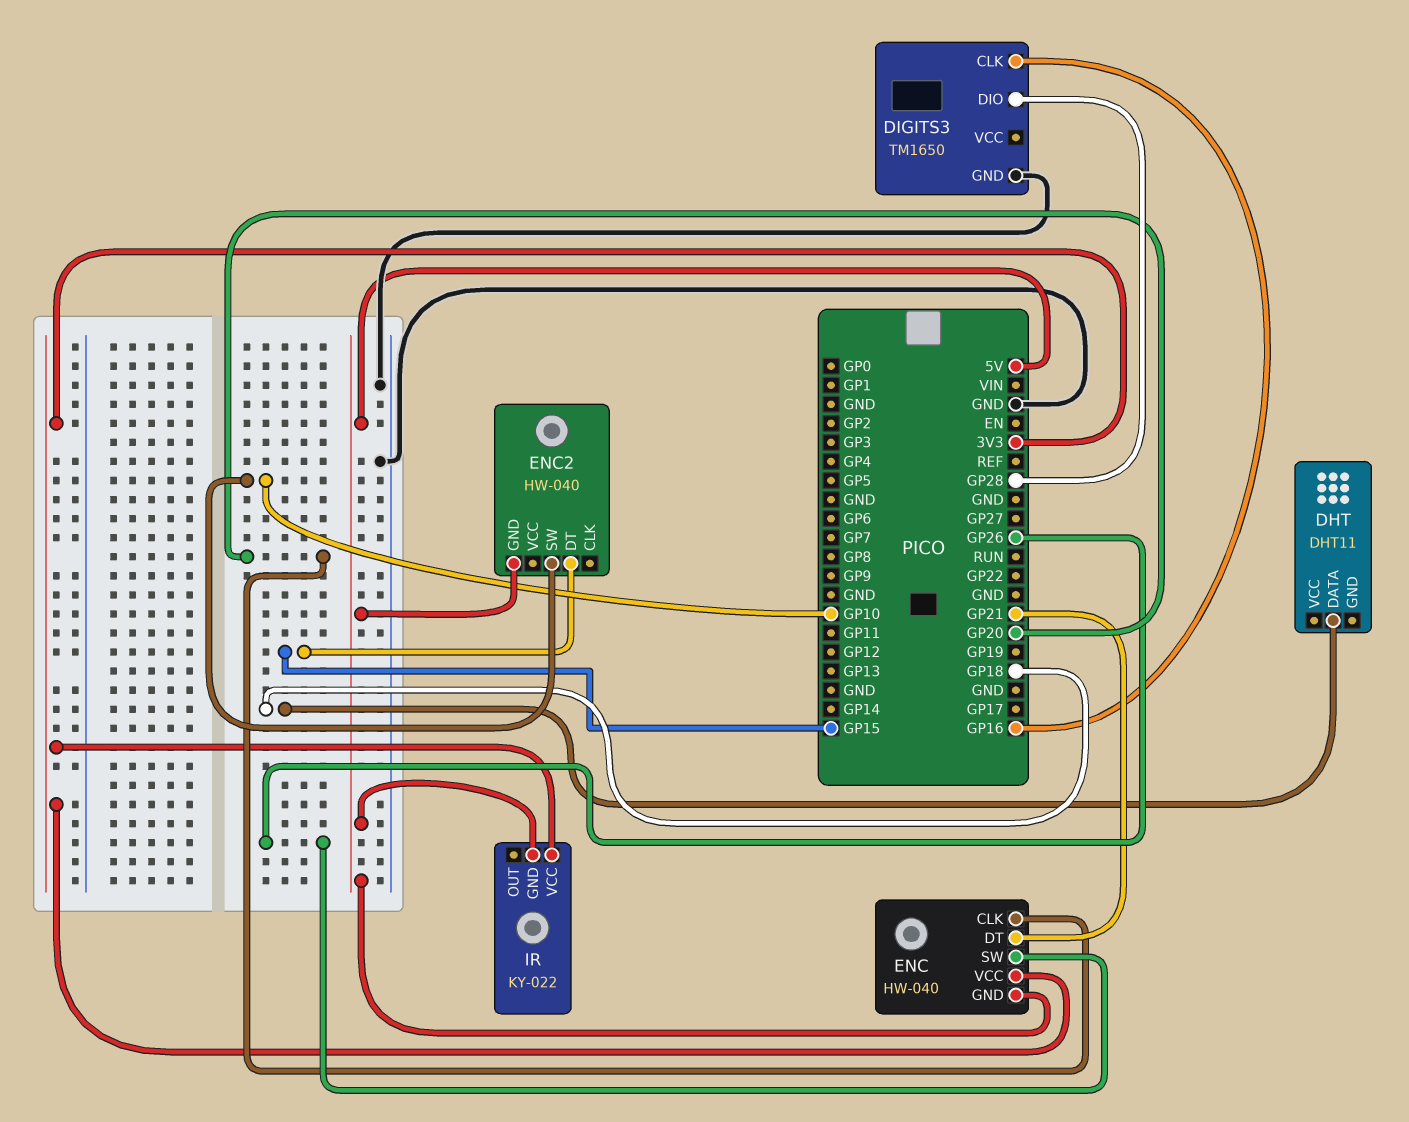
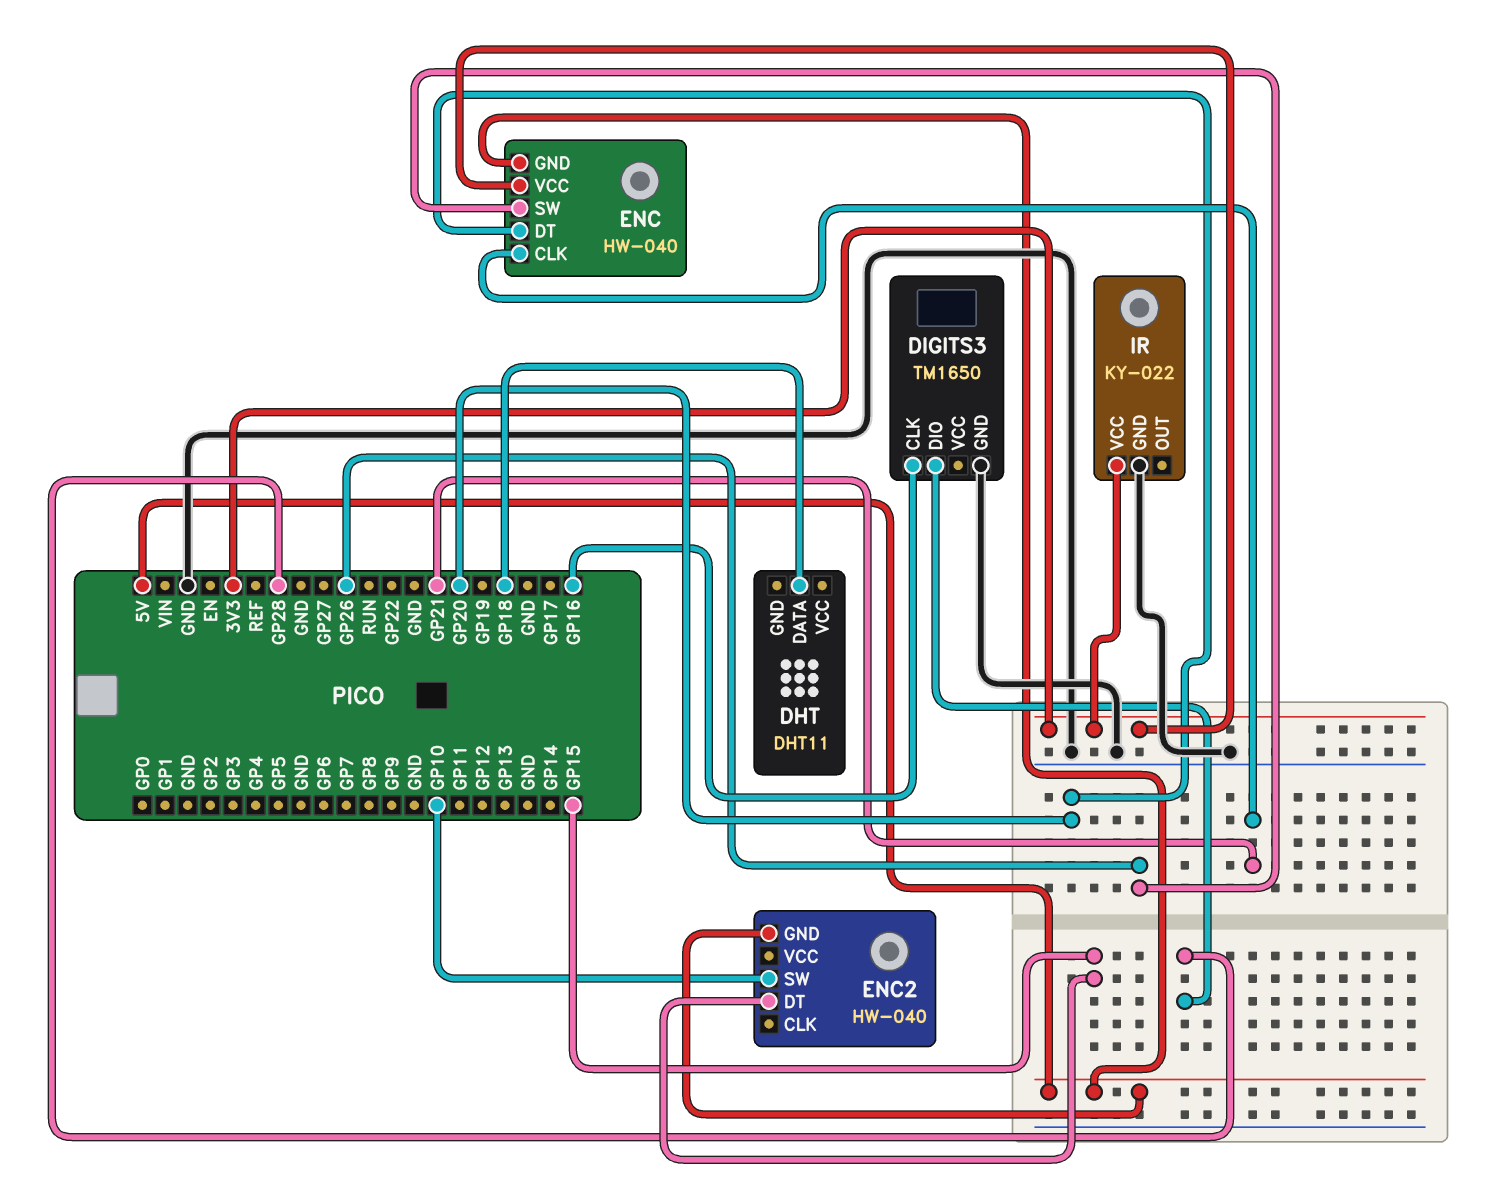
ENC pin CLK: GP20 -> GP21
ENC pin DT: GP21 -> GP20
IR pin GND: 5V -> GND

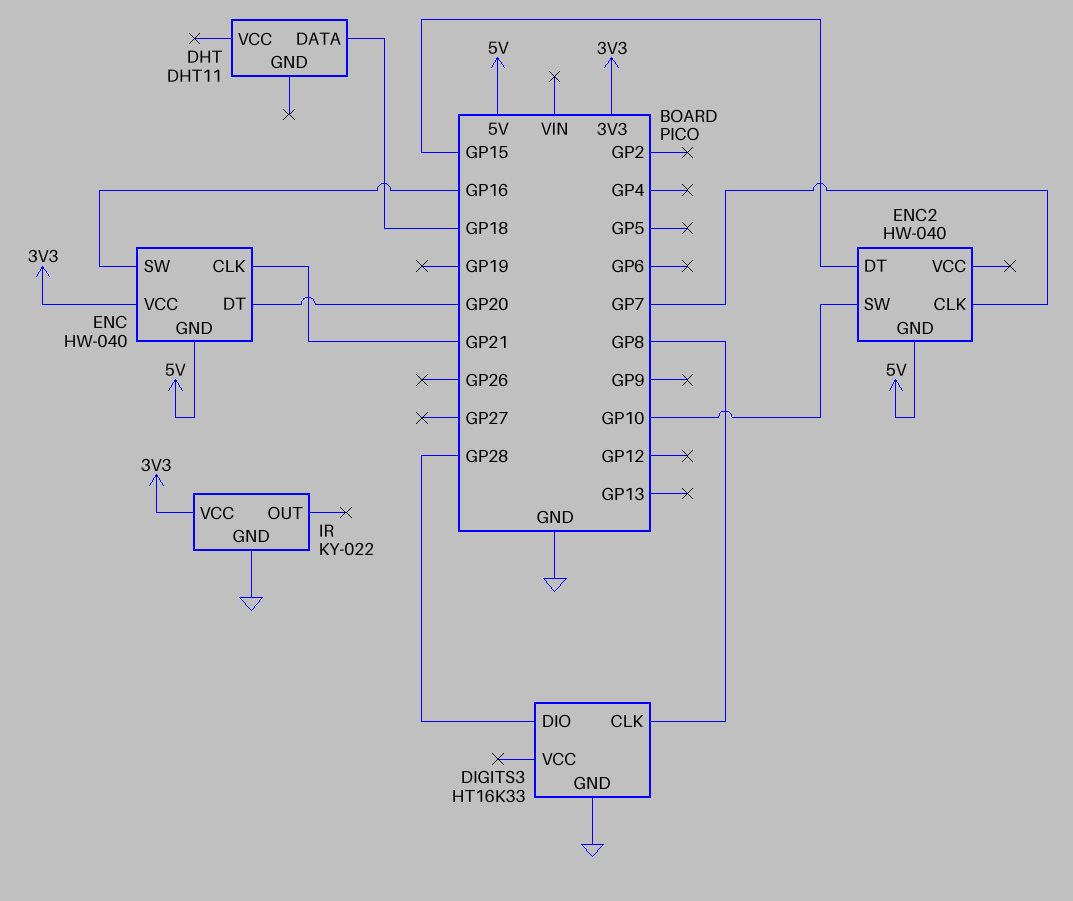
DIGITS3: TM1650 -> HT16K33
DIGITS3 pin CLK: GP16 -> GP8
ENC pin SW: GP26 -> GP16
ENC2 pin CLK: none -> GP7

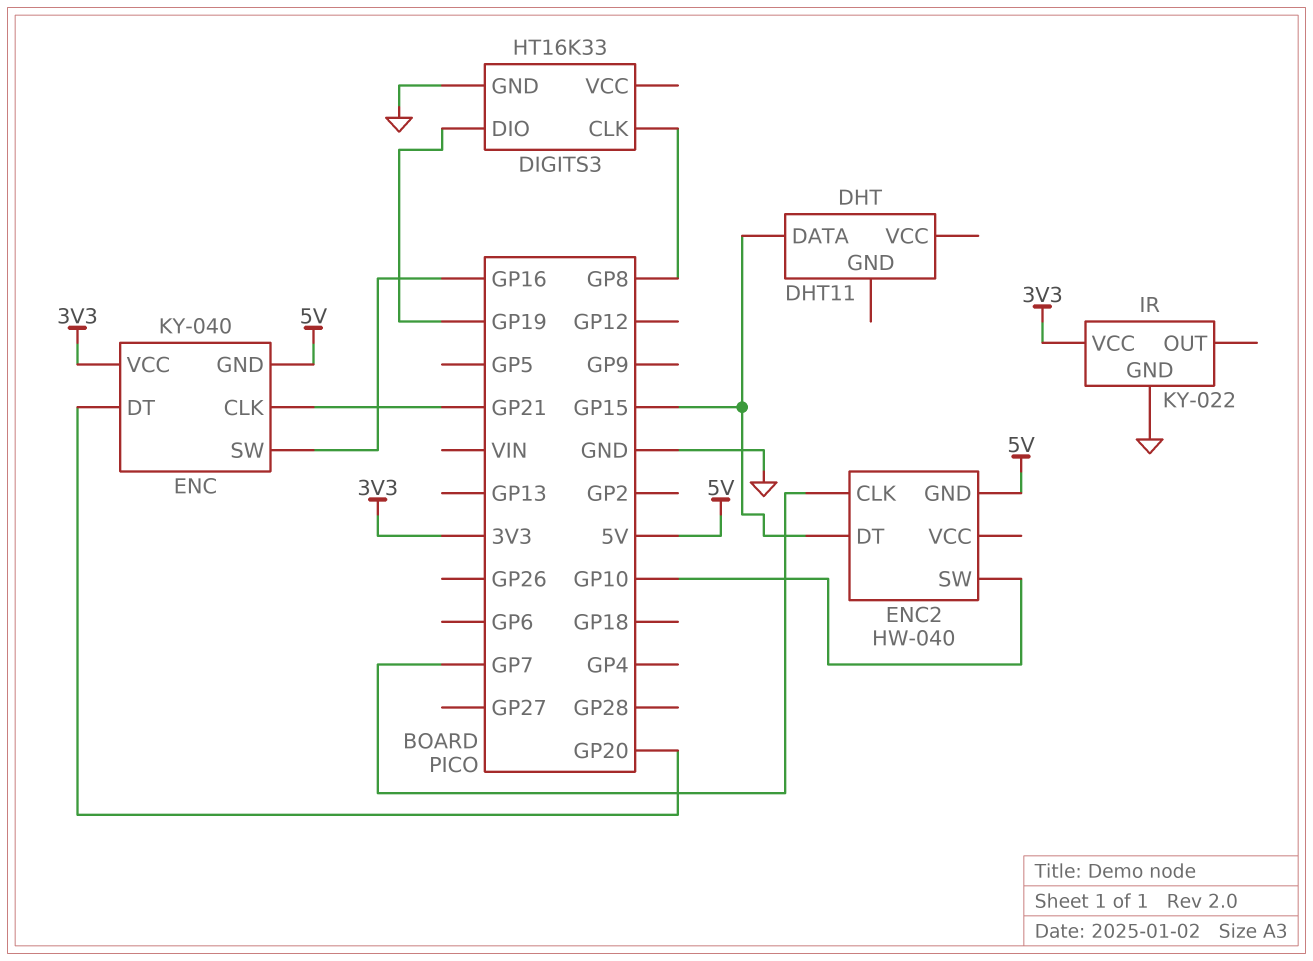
DHT pin DATA: GP18 -> GP15
DIGITS3 pin DIO: GP28 -> GP19
ENC: HW-040 -> KY-040

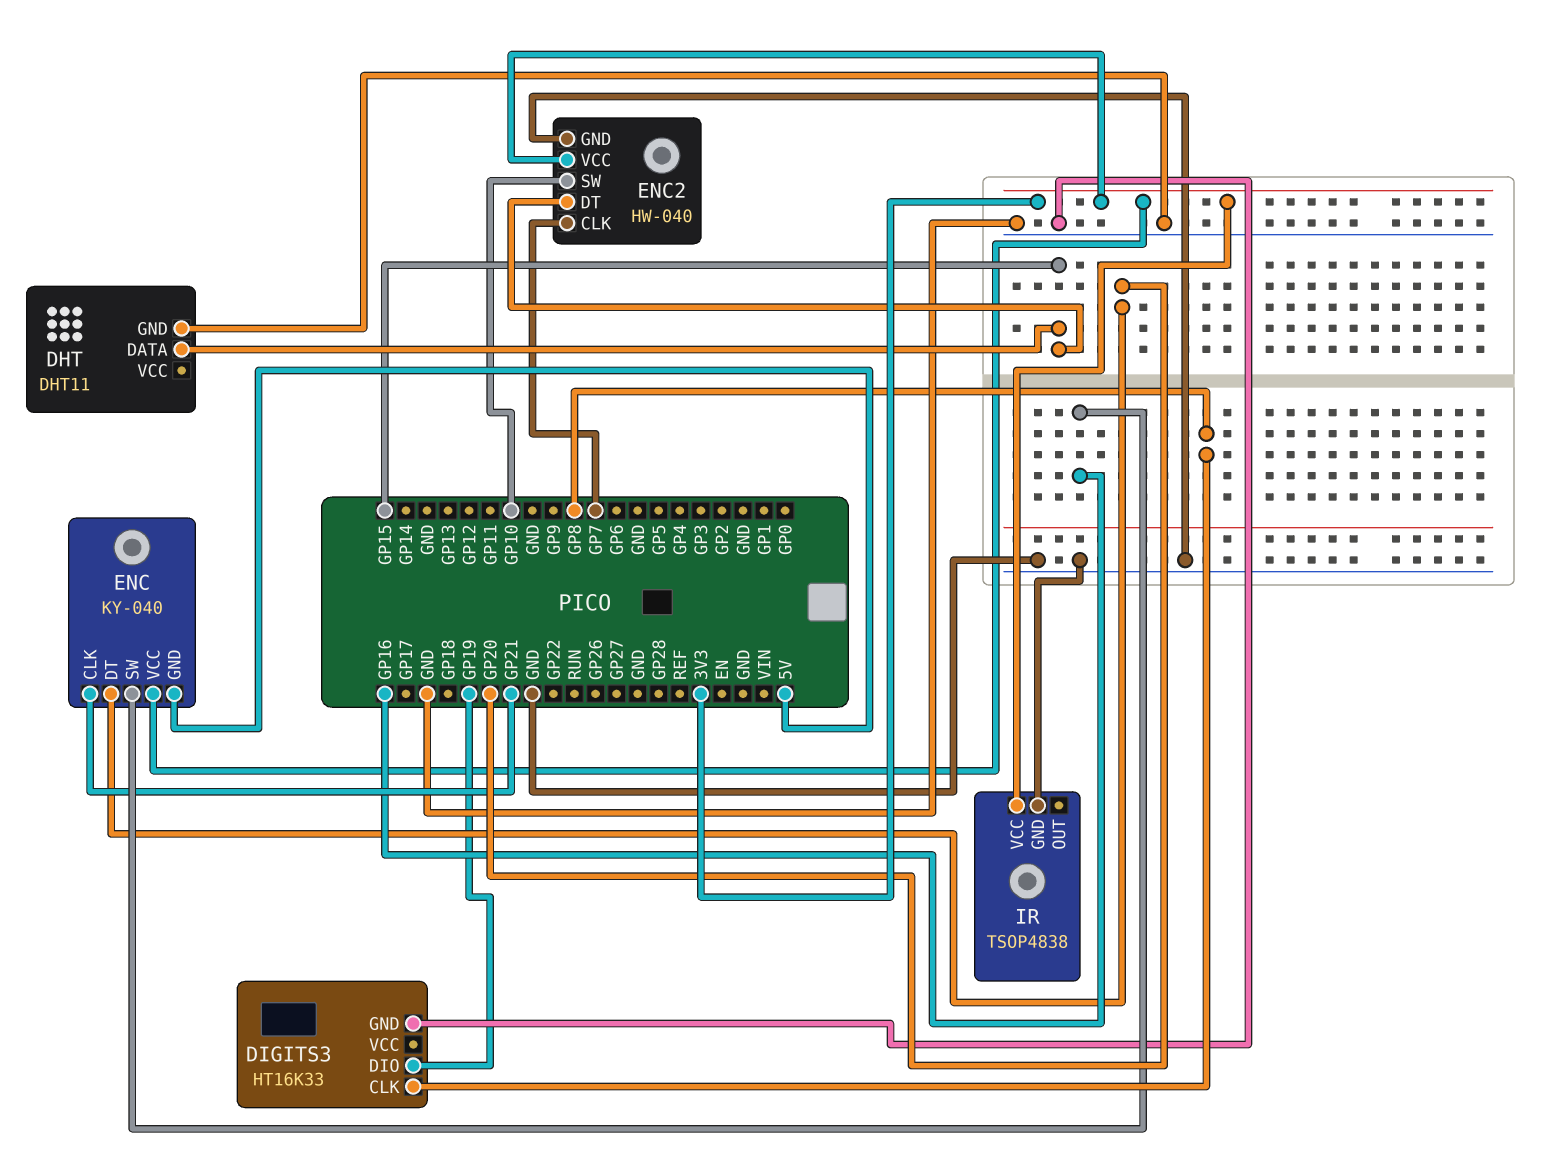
DHT pin GND: none -> GND
ENC2 pin GND: 5V -> GND
ENC2 pin VCC: none -> 3V3
IR: KY-022 -> TSOP4838

